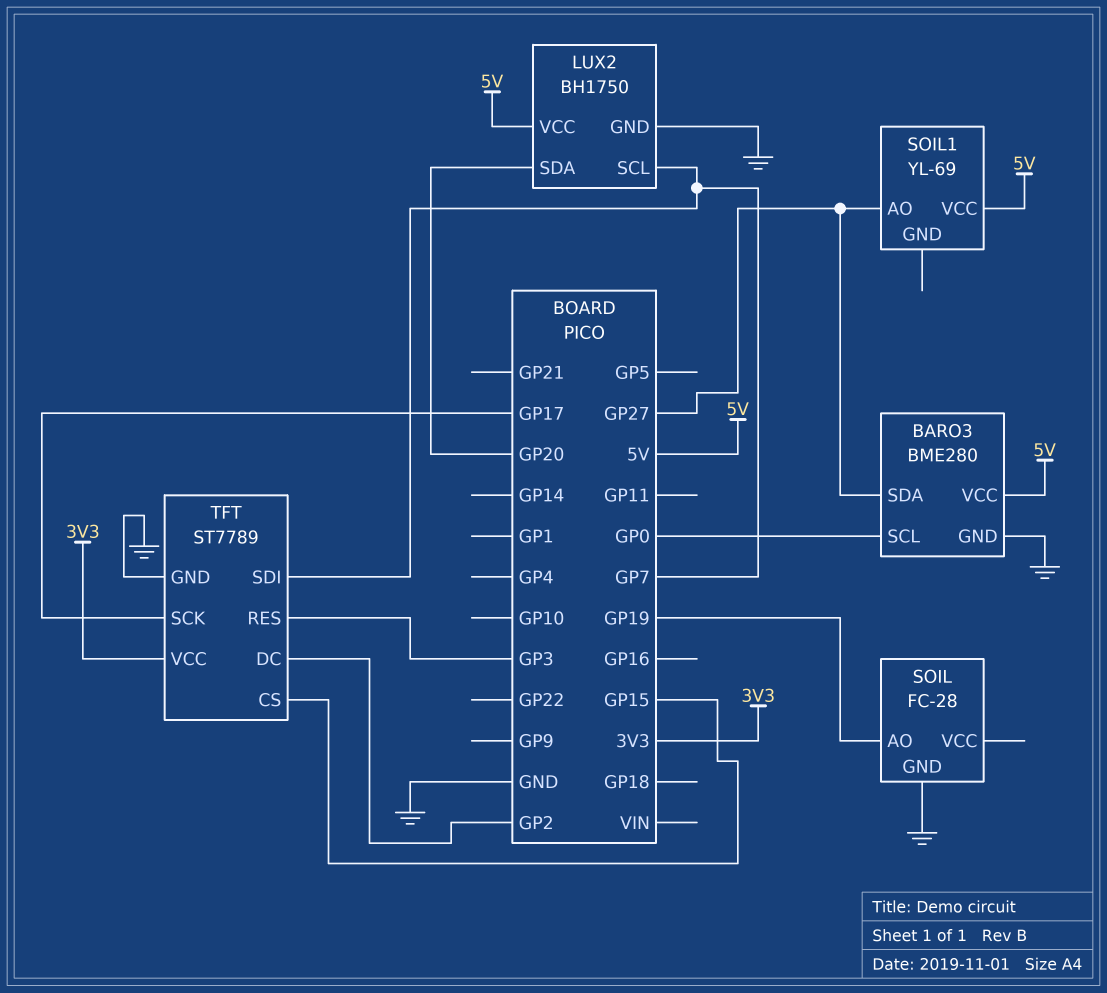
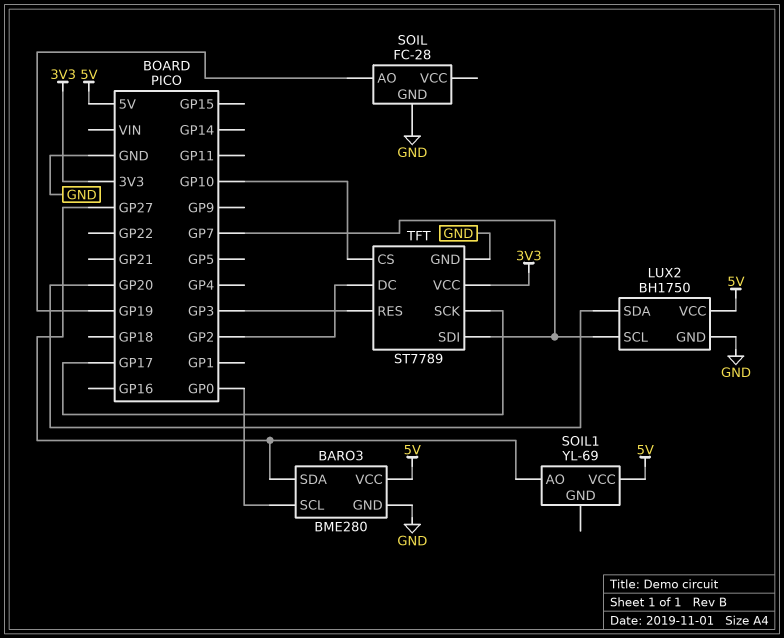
TFT pin CS: GP15 -> GP10

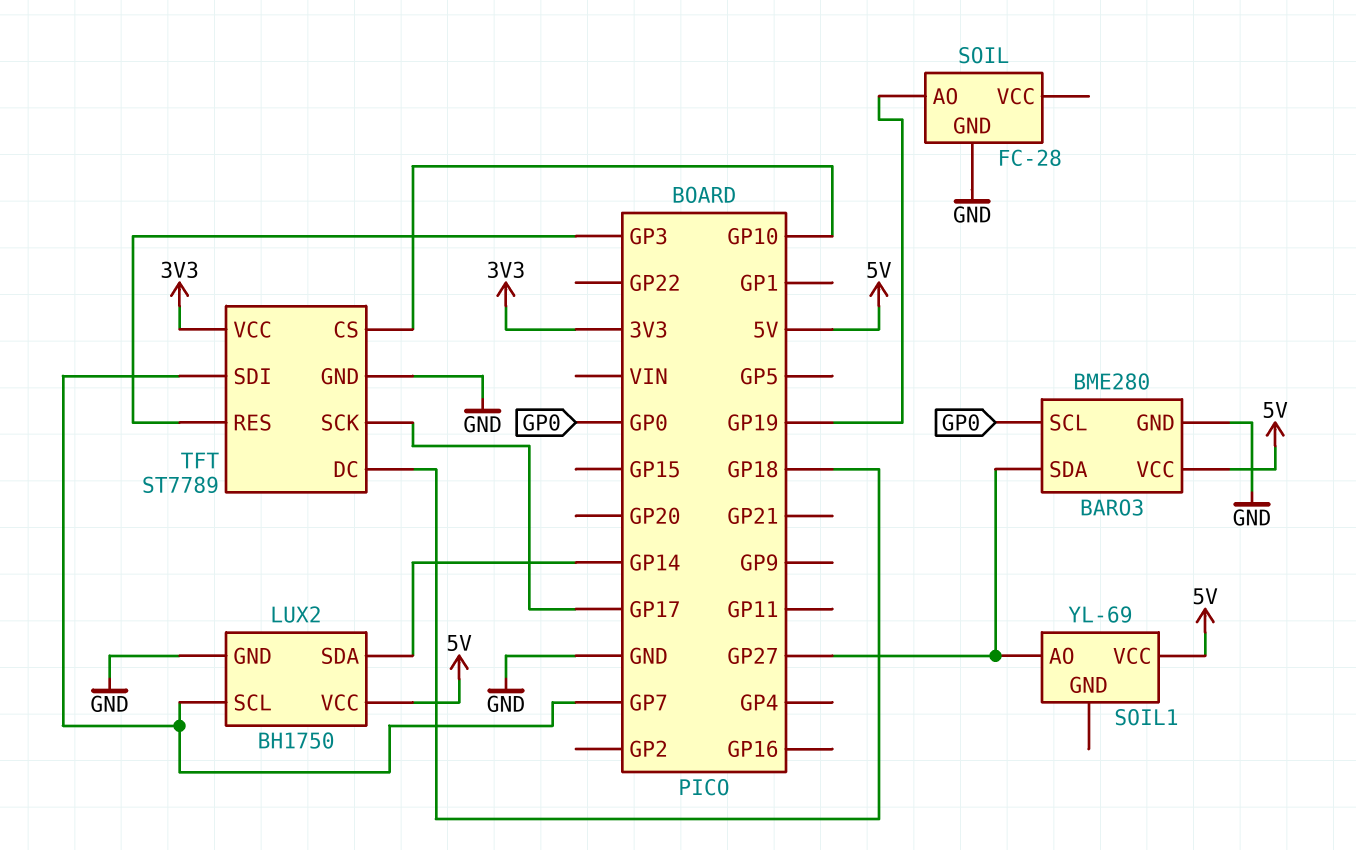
LUX2 pin SDA: GP20 -> GP14
TFT pin DC: GP2 -> GP18

